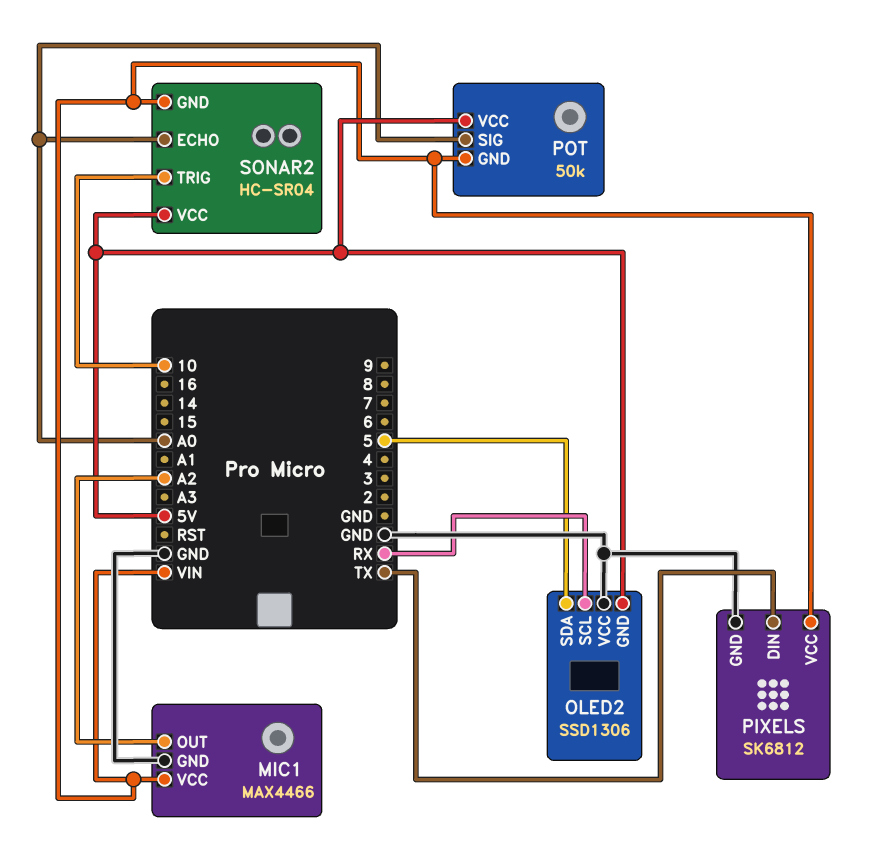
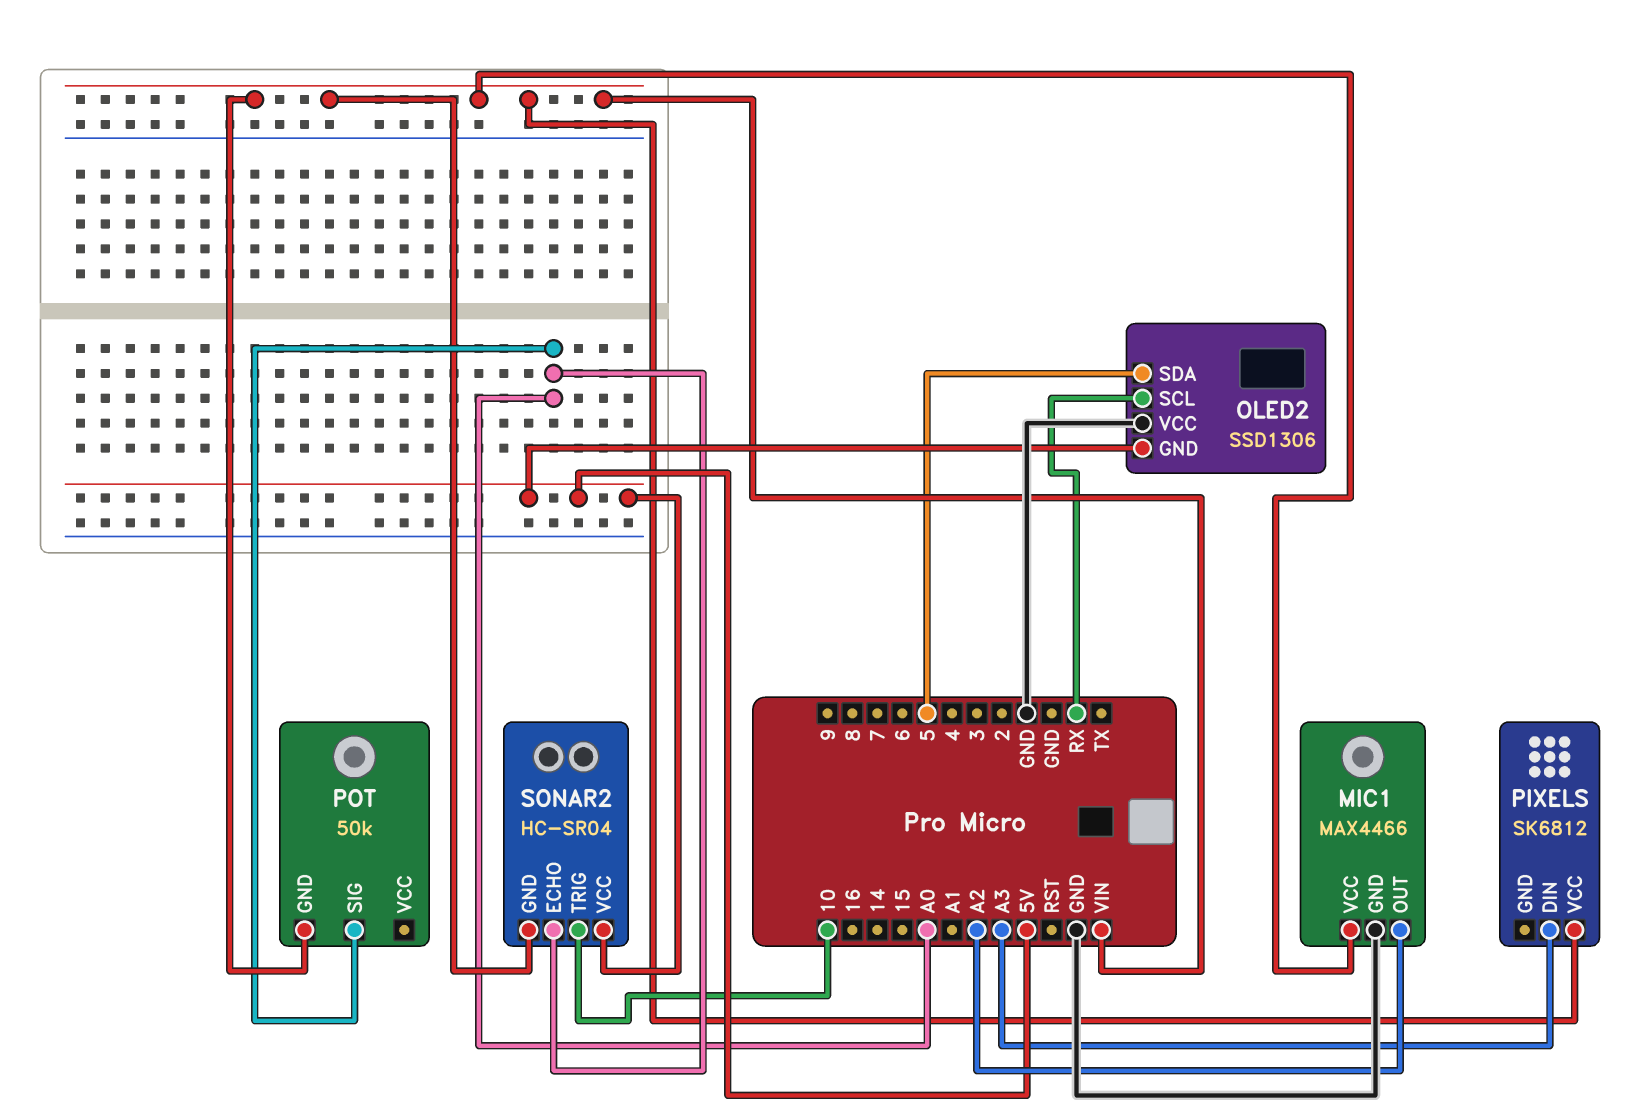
PIXELS pin DIN: TX -> A3
PIXELS pin GND: GND -> none
POT pin VCC: 5V -> none

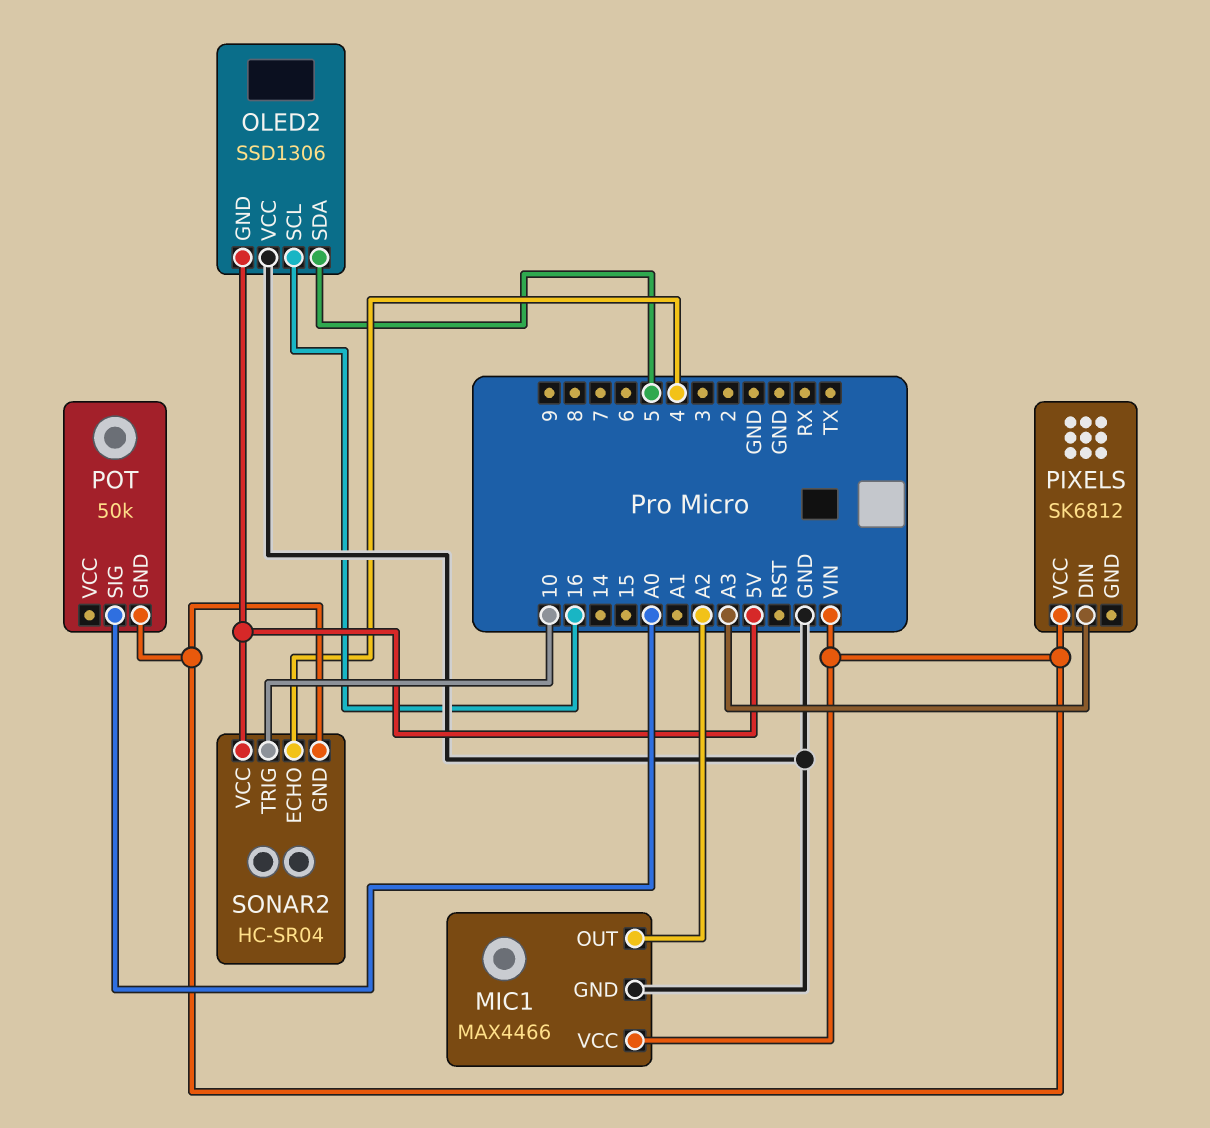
OLED2 pin SCL: RX -> 16
SONAR2 pin ECHO: A0 -> 4

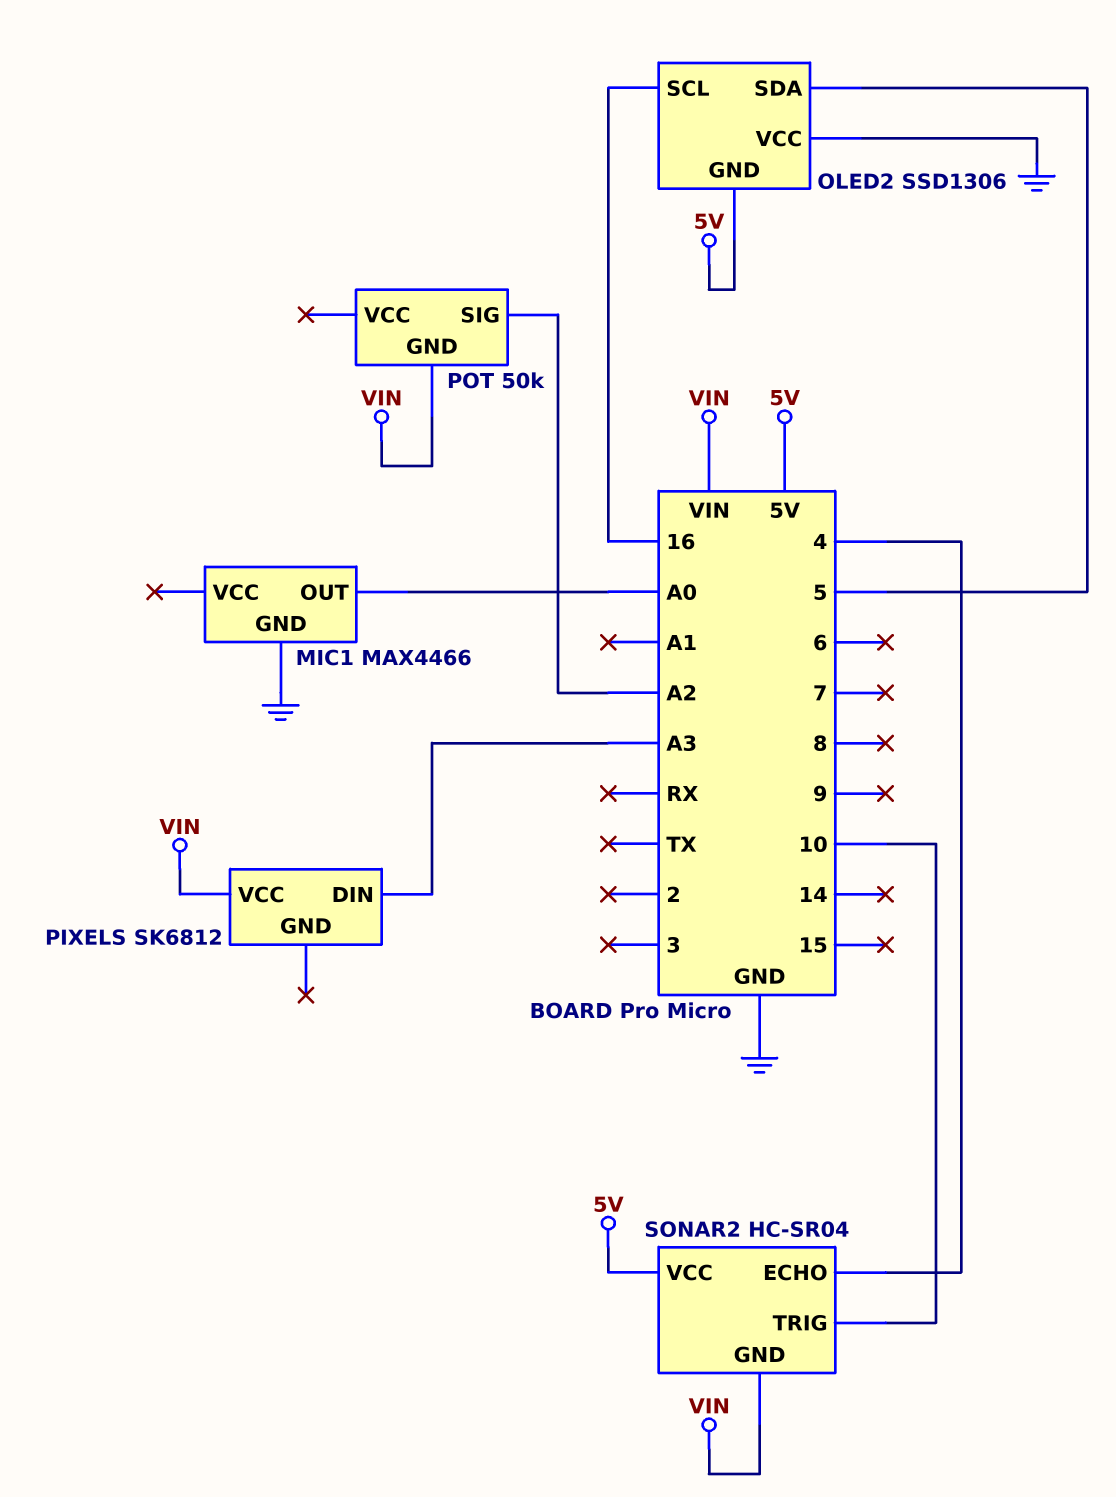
MIC1 pin OUT: A2 -> A0
MIC1 pin VCC: VIN -> none
POT pin SIG: A0 -> A2

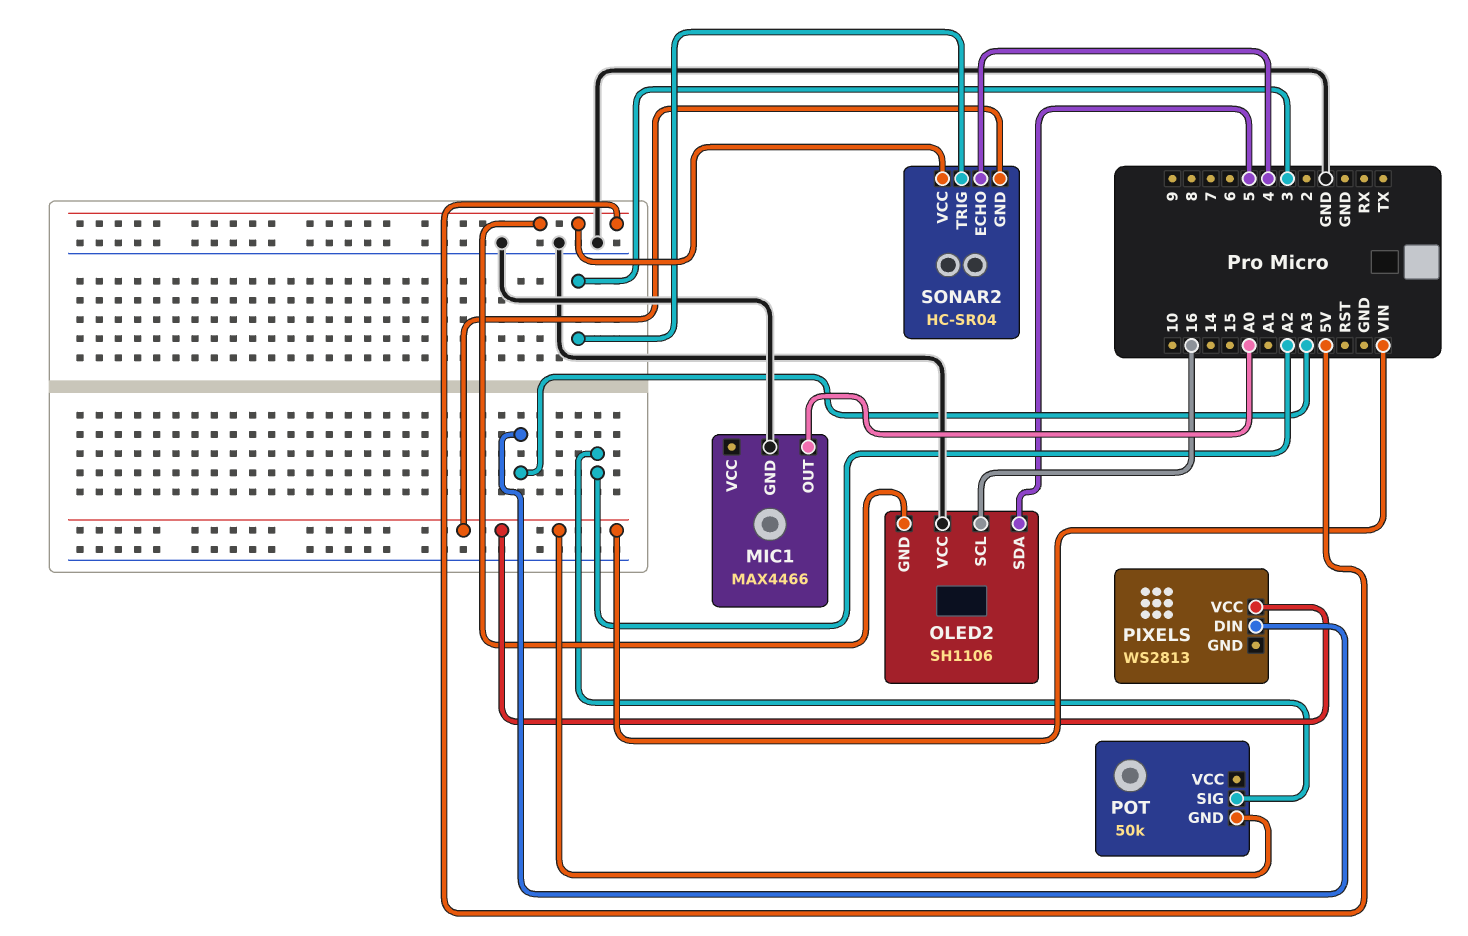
OLED2: SSD1306 -> SH1106
PIXELS: SK6812 -> WS2813
SONAR2 pin TRIG: 10 -> 3

